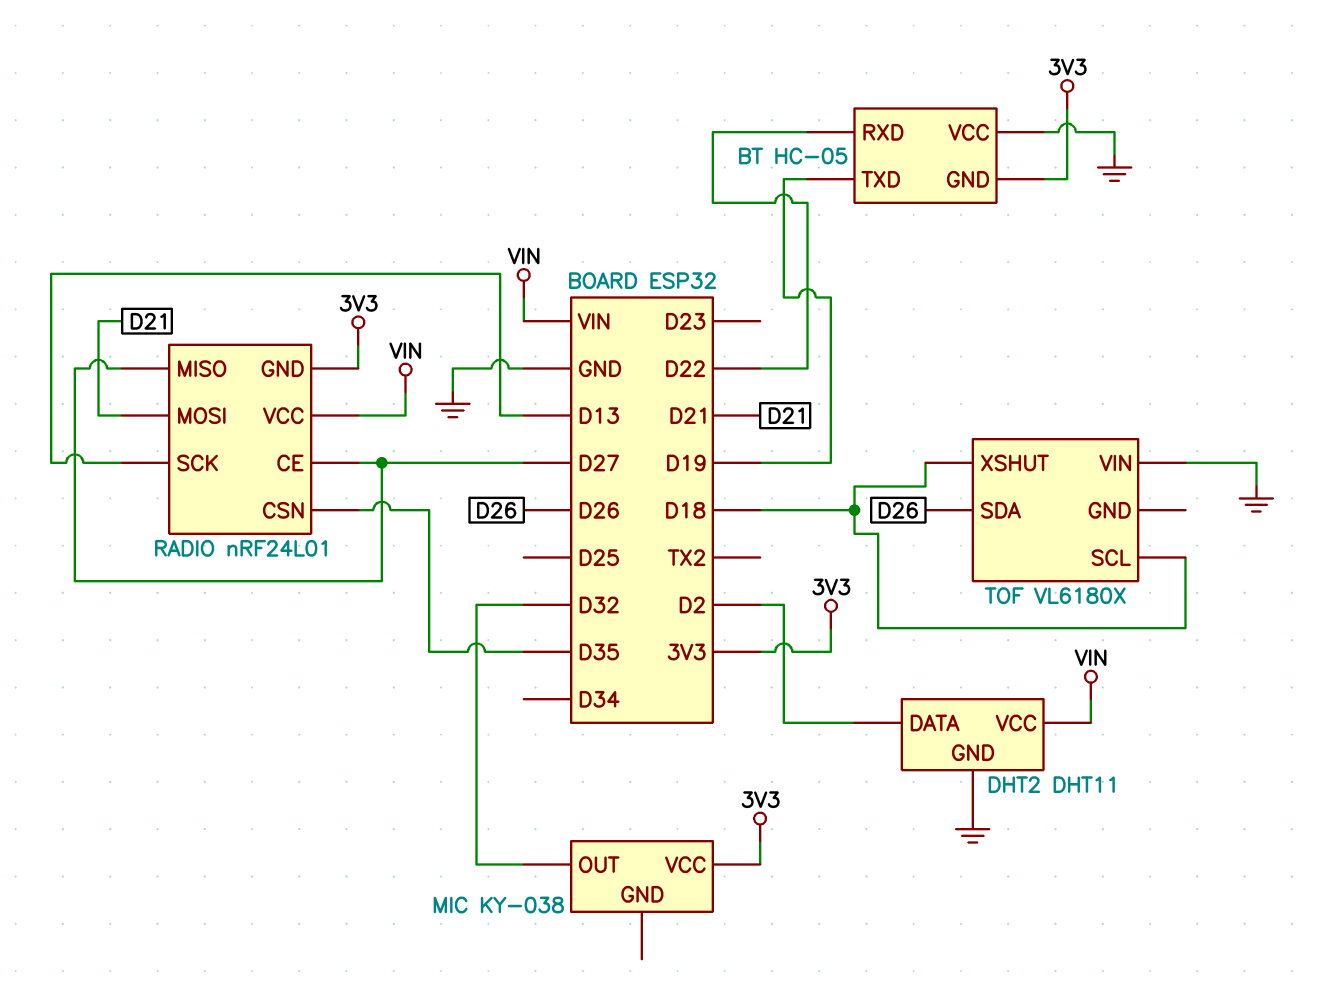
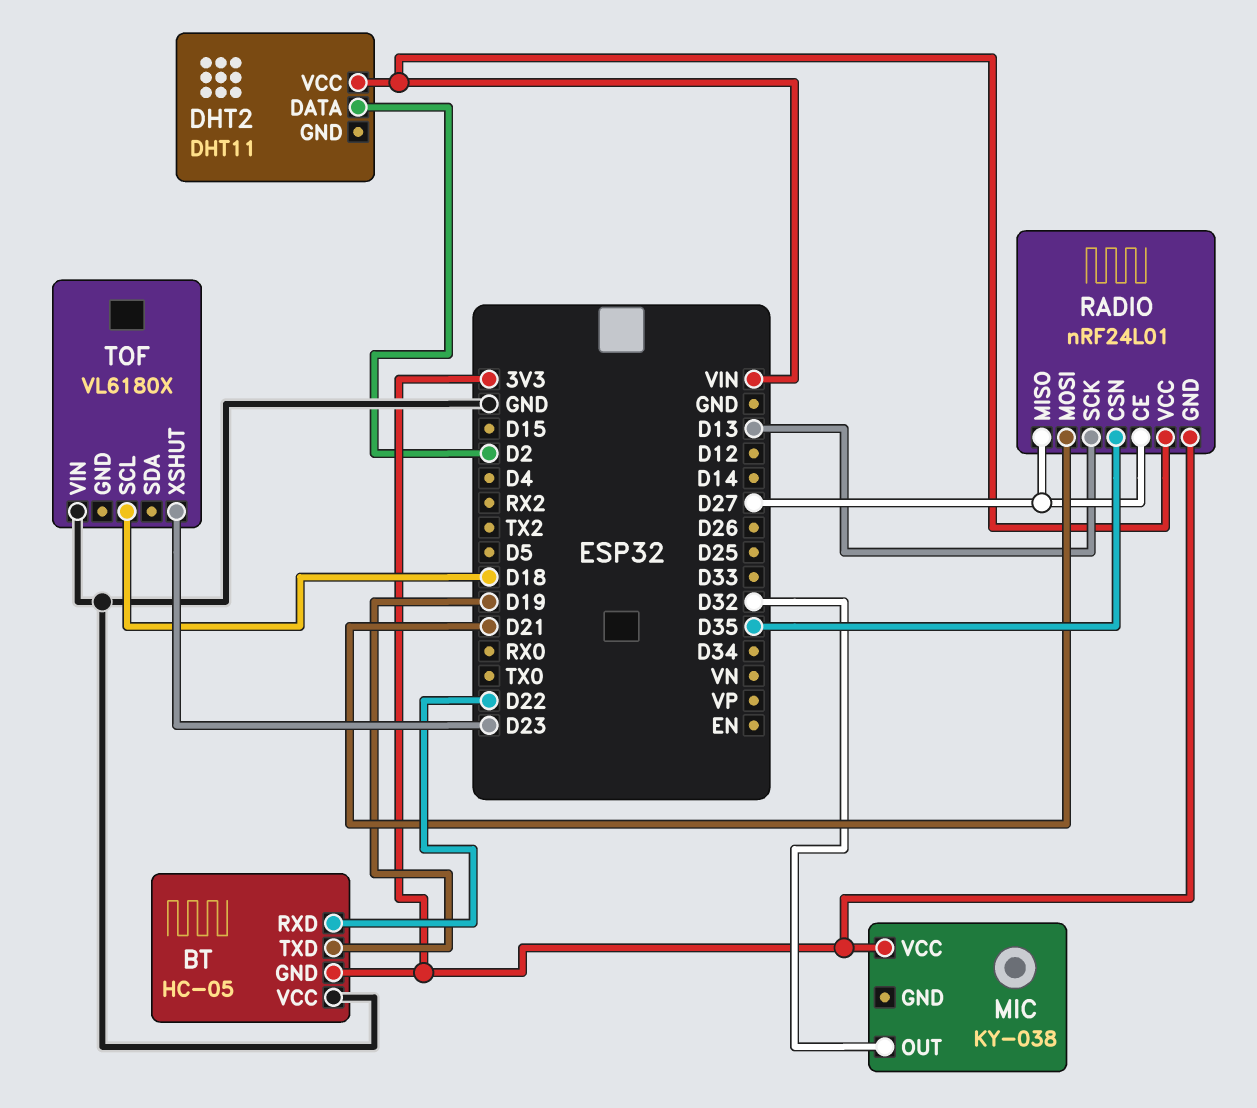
DHT2 pin GND: GND -> none
TOF pin SDA: D26 -> none
TOF pin XSHUT: D18 -> D23

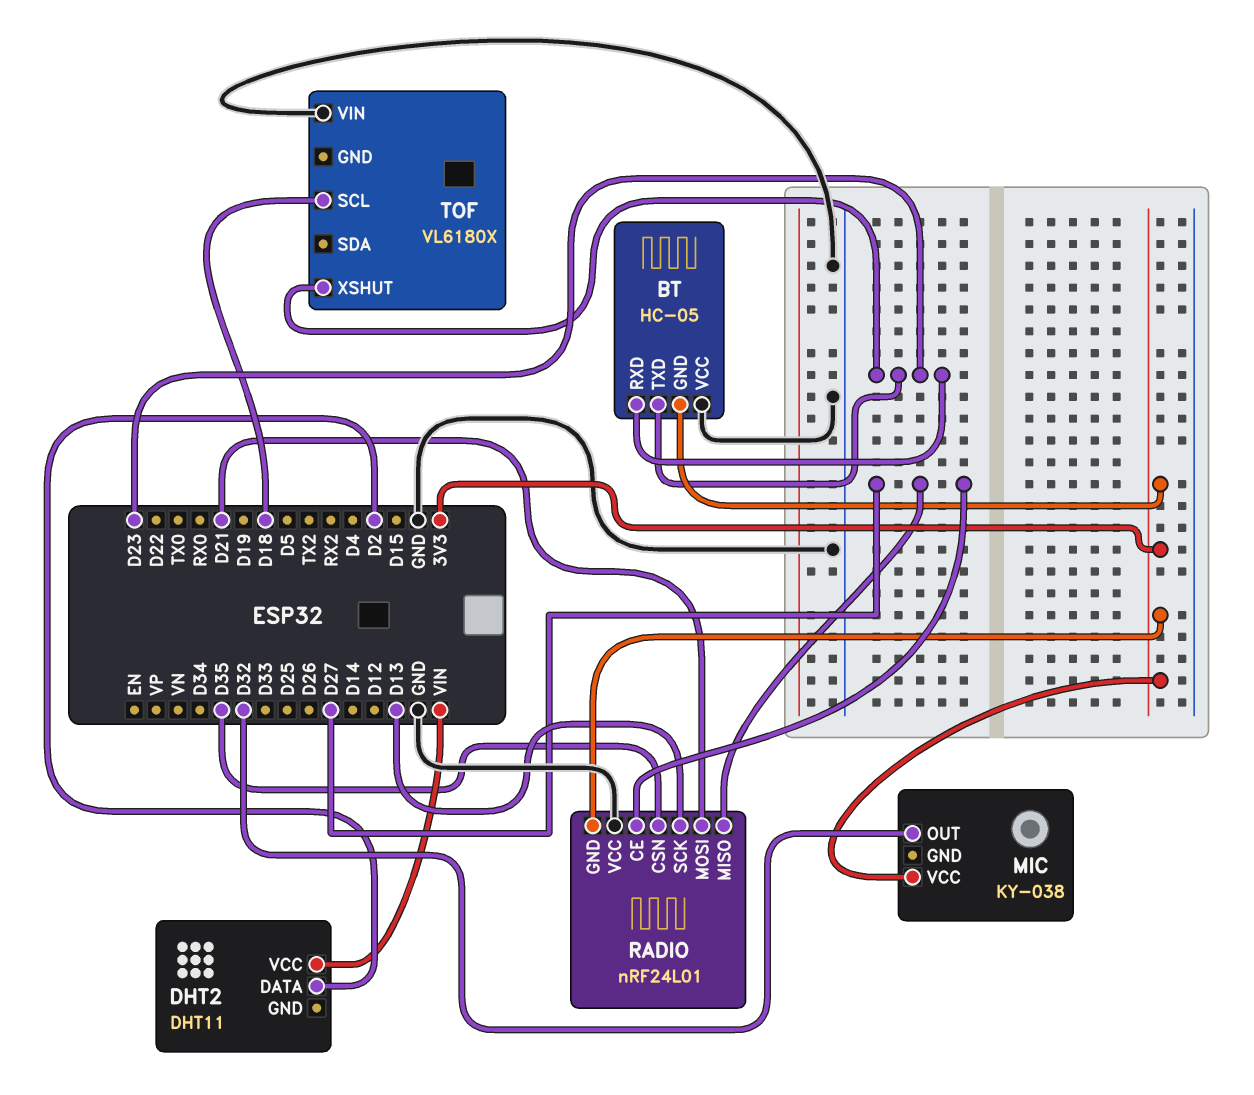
BT pin RXD: D22 -> D23
BT pin TXD: D19 -> D23
RADIO pin VCC: VIN -> GND

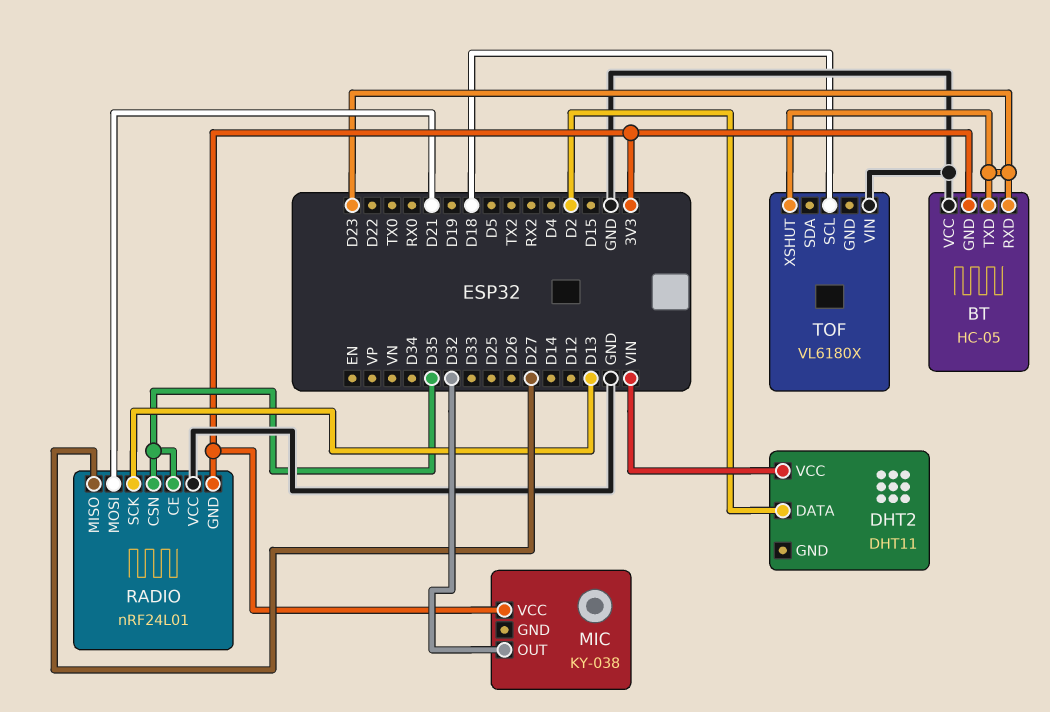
RADIO pin CE: D27 -> D35

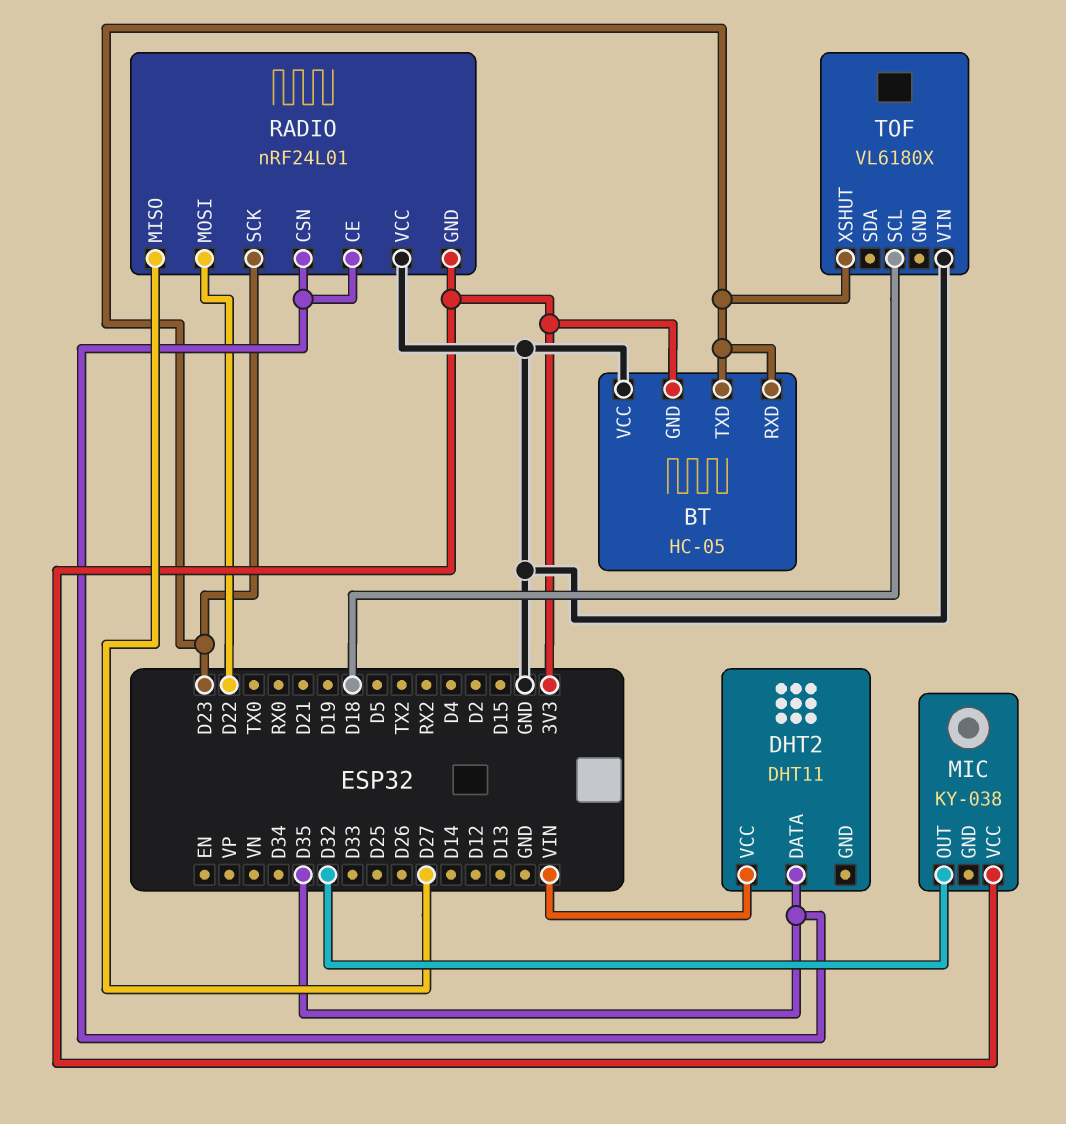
DHT2 pin DATA: D2 -> D35
RADIO pin MOSI: D21 -> D22
RADIO pin SCK: D13 -> D23

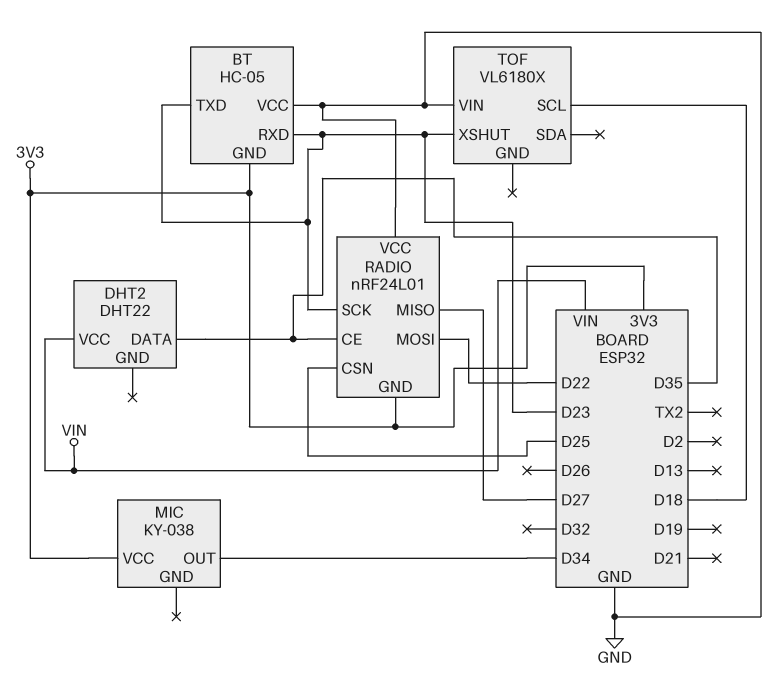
DHT2: DHT11 -> DHT22
MIC pin OUT: D32 -> D34
RADIO pin CSN: D35 -> D25

